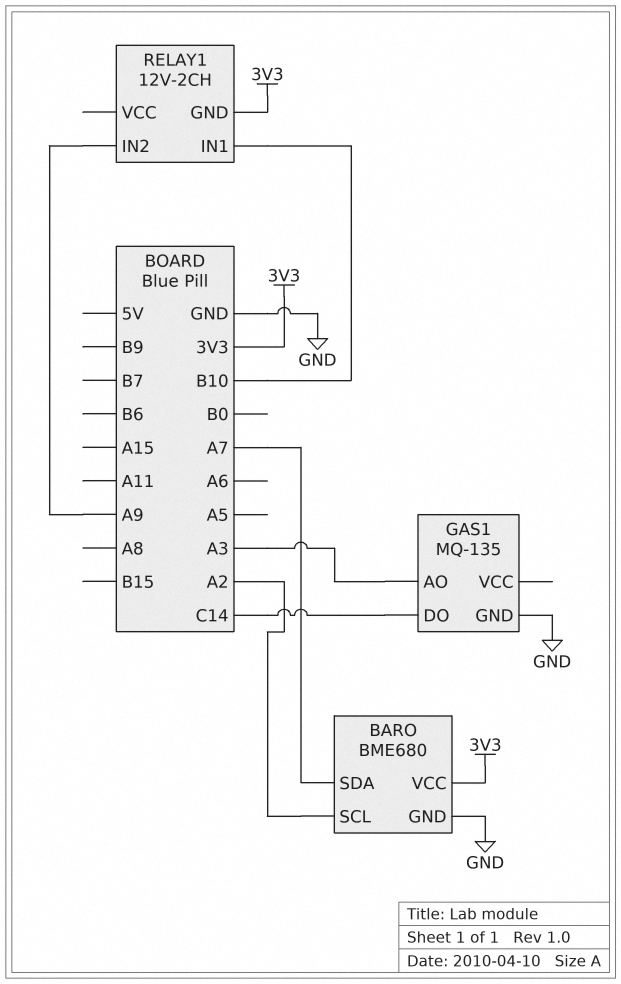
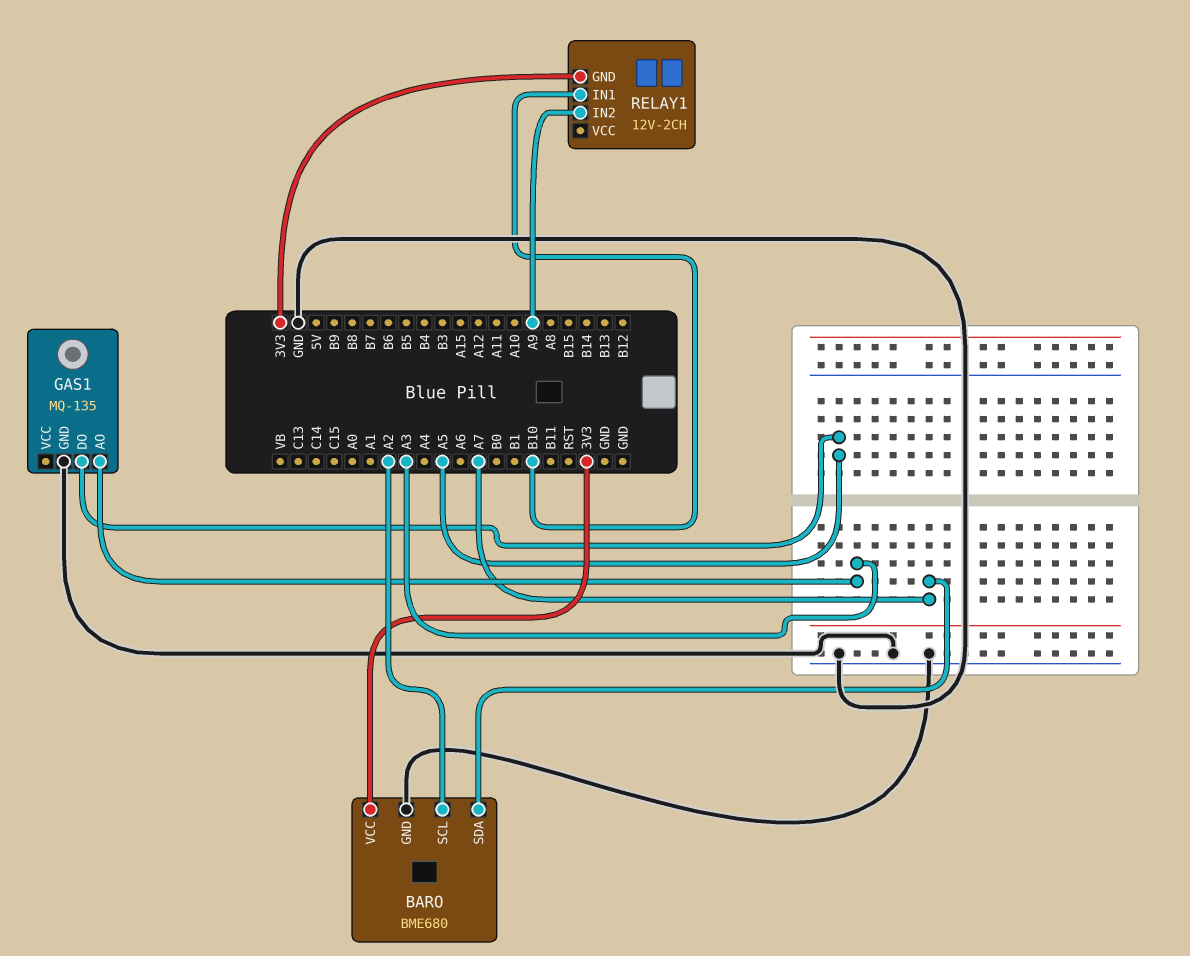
GAS1 pin DO: C14 -> A5

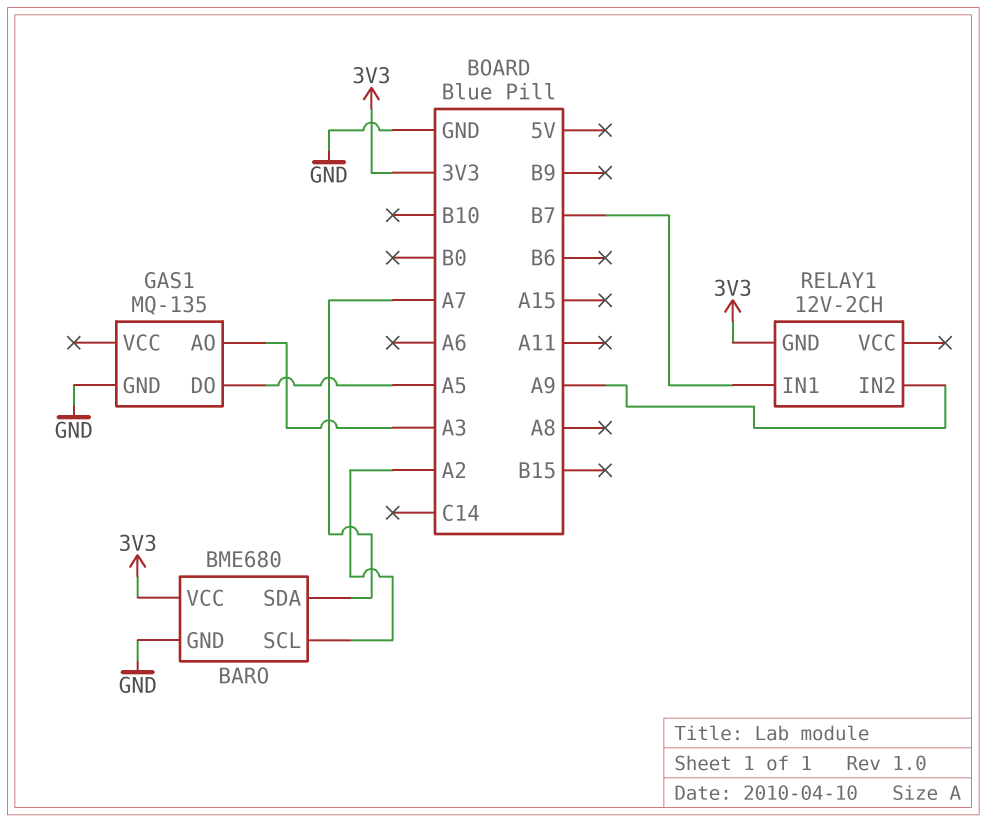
RELAY1 pin IN1: B10 -> B7

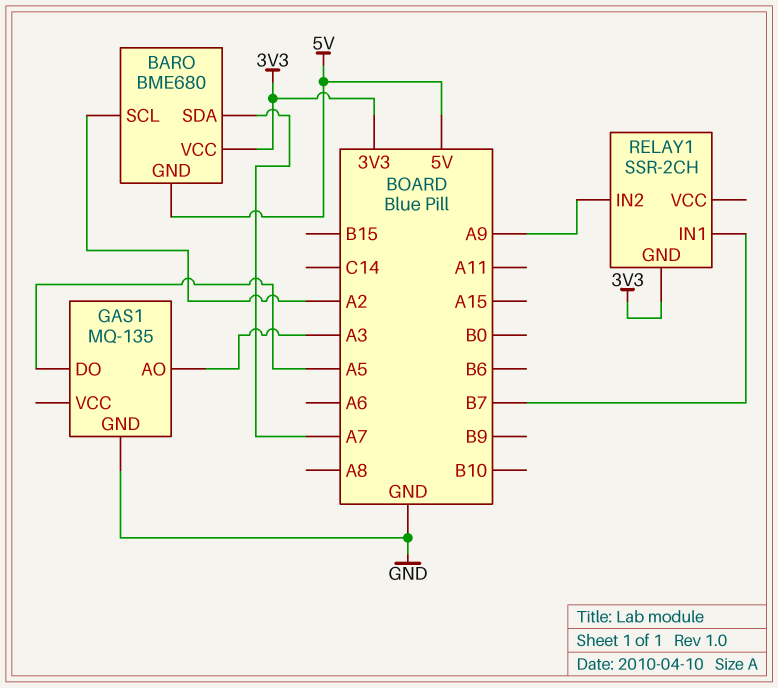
BARO pin GND: GND -> 5V
RELAY1: 12V-2CH -> SSR-2CH

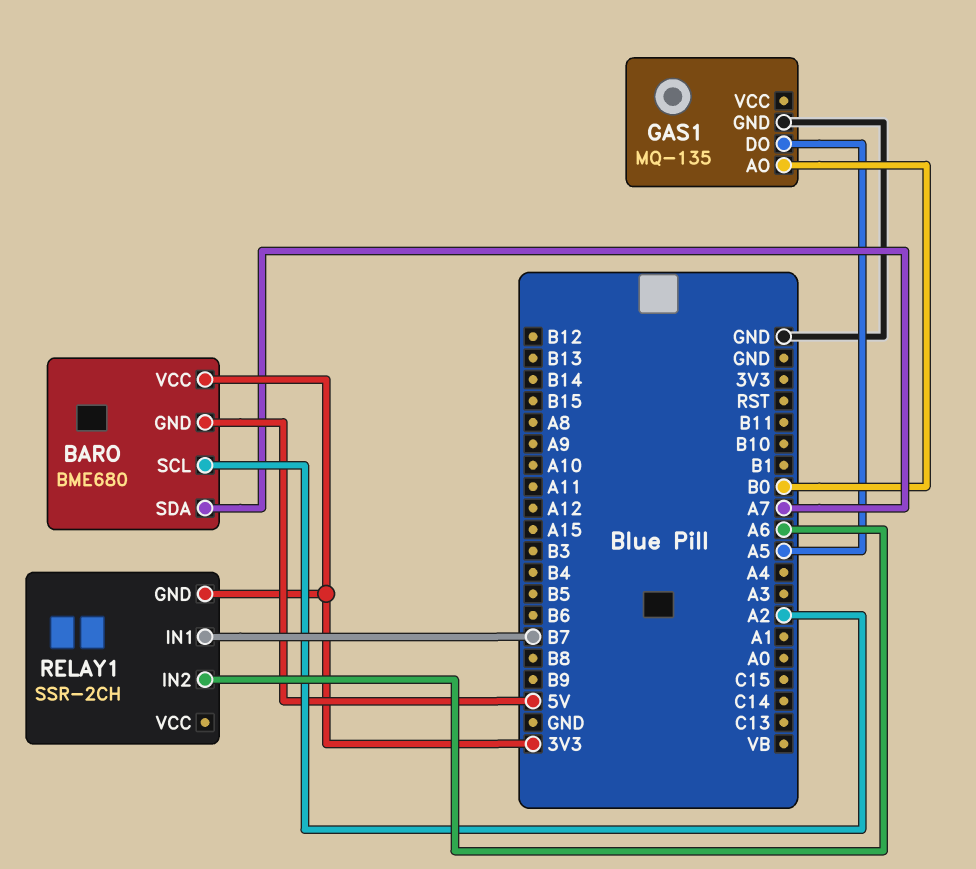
GAS1 pin AO: A3 -> B0
RELAY1 pin IN2: A9 -> A6

